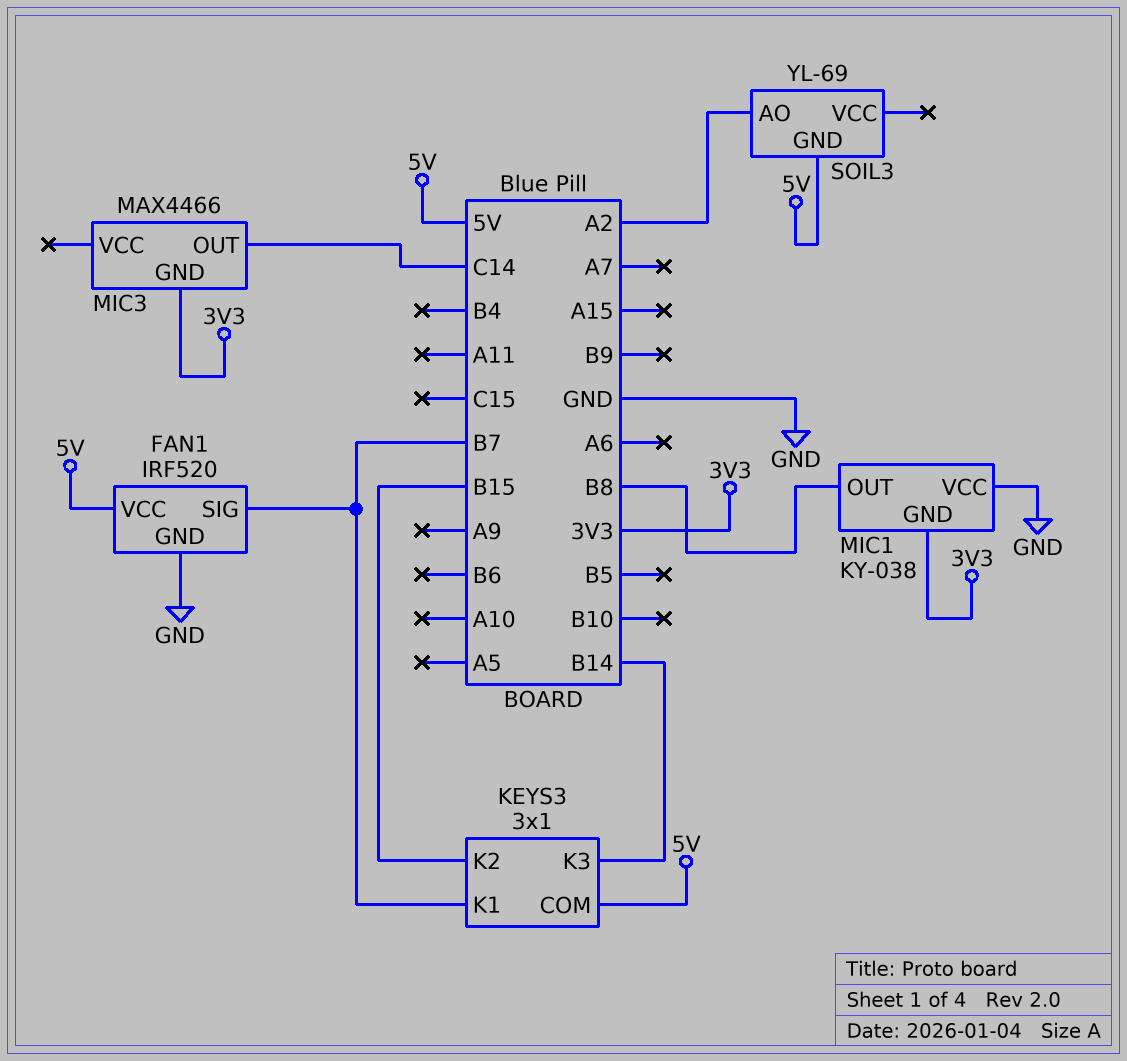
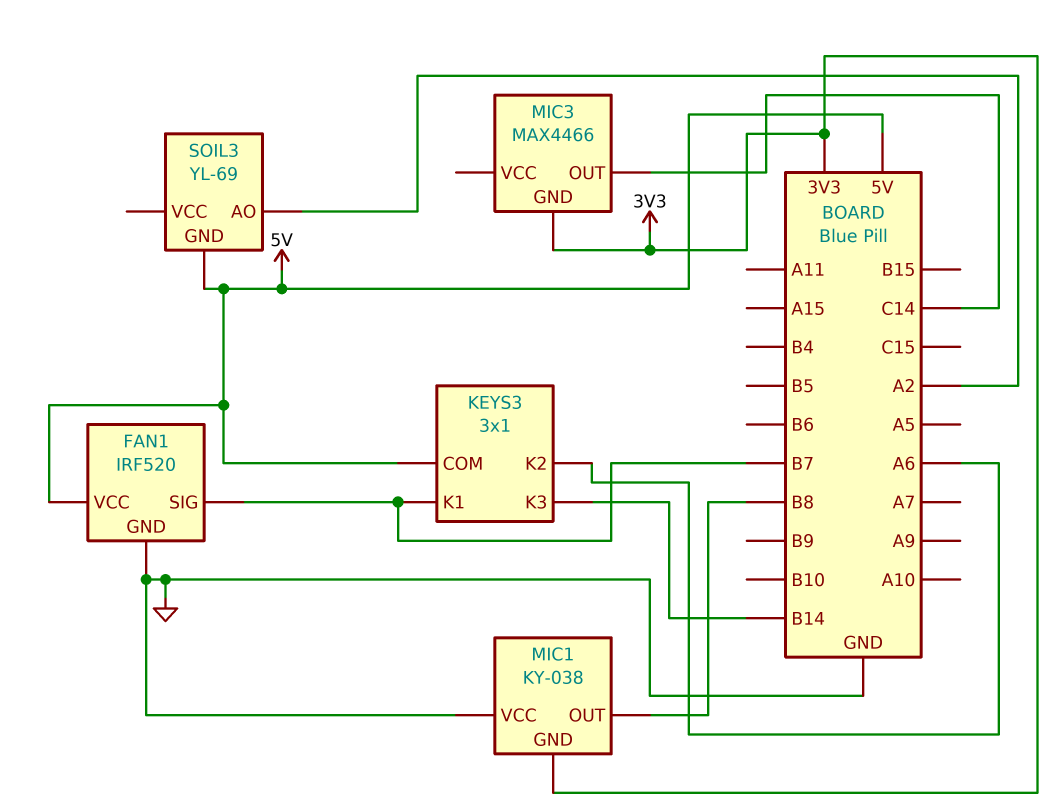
KEYS3 pin K2: B15 -> A6

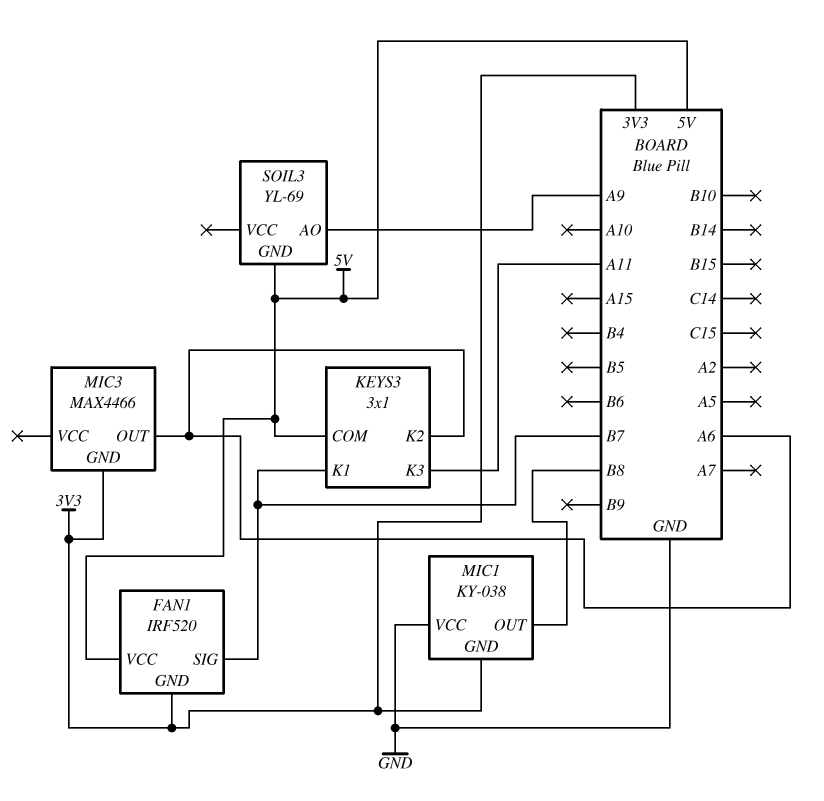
FAN1 pin GND: GND -> 3V3
KEYS3 pin K3: B14 -> A11
MIC3 pin OUT: C14 -> A6
SOIL3 pin AO: A2 -> A9

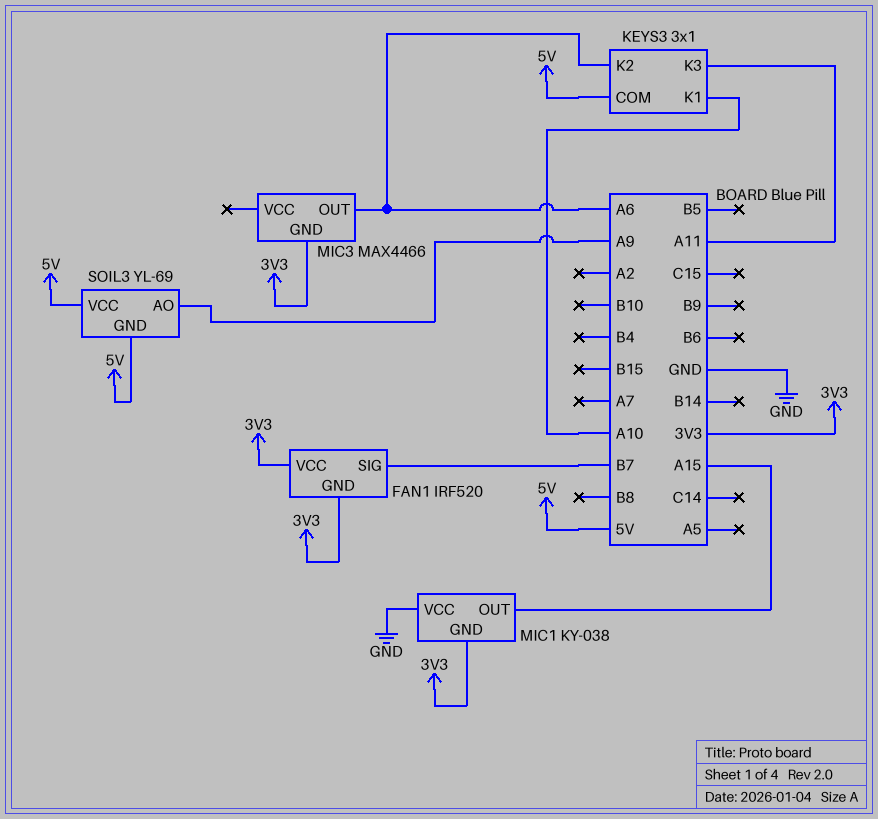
FAN1 pin VCC: 5V -> 3V3
KEYS3 pin K1: B7 -> A10
MIC1 pin OUT: B8 -> A15
SOIL3 pin VCC: none -> 5V

